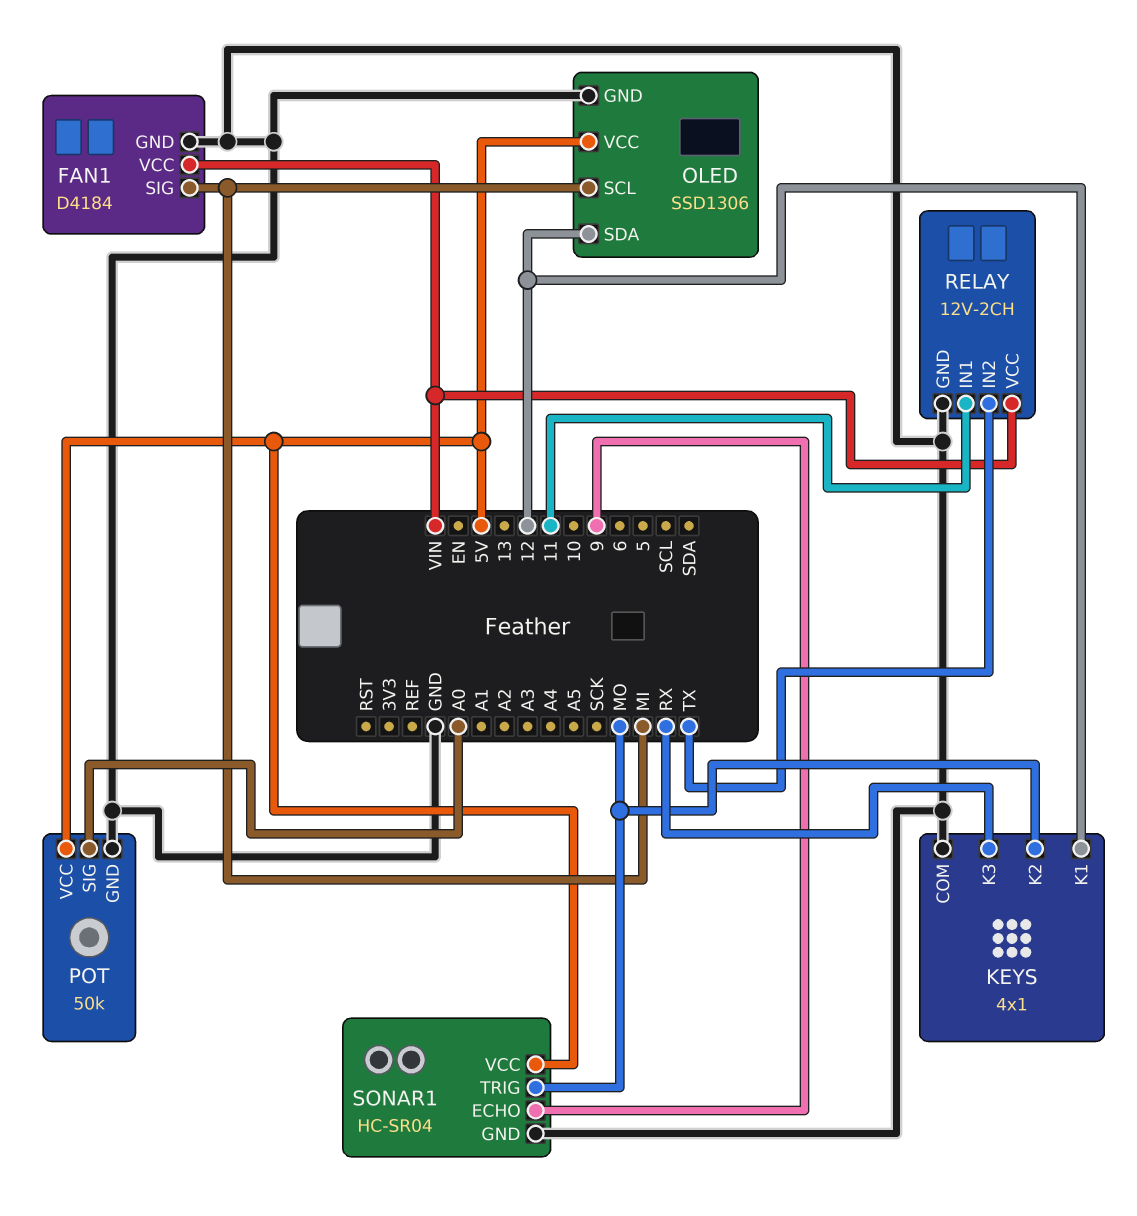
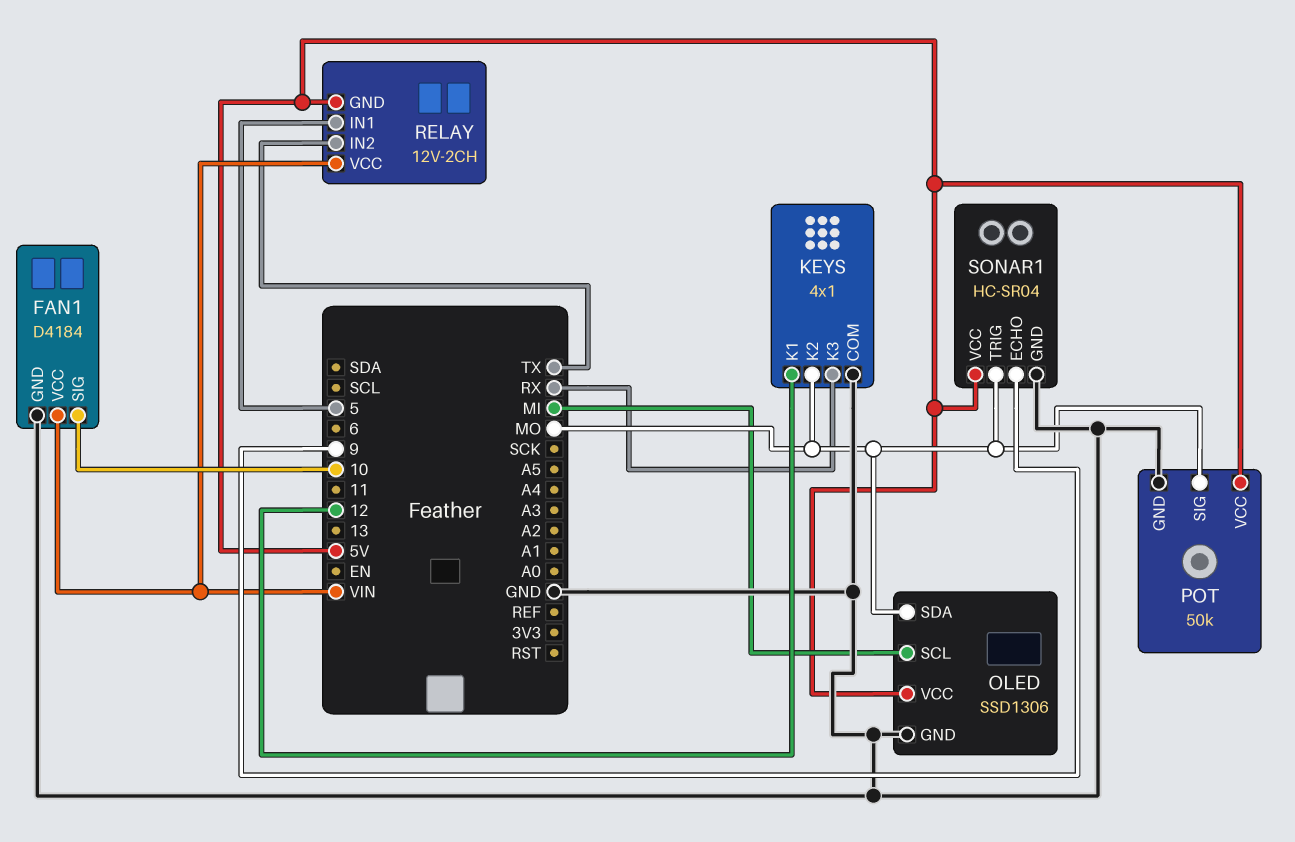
FAN1 pin SIG: MI -> 10
OLED pin SDA: 12 -> MO
POT pin SIG: A0 -> MO
RELAY pin GND: GND -> 5V
RELAY pin IN1: 11 -> 5

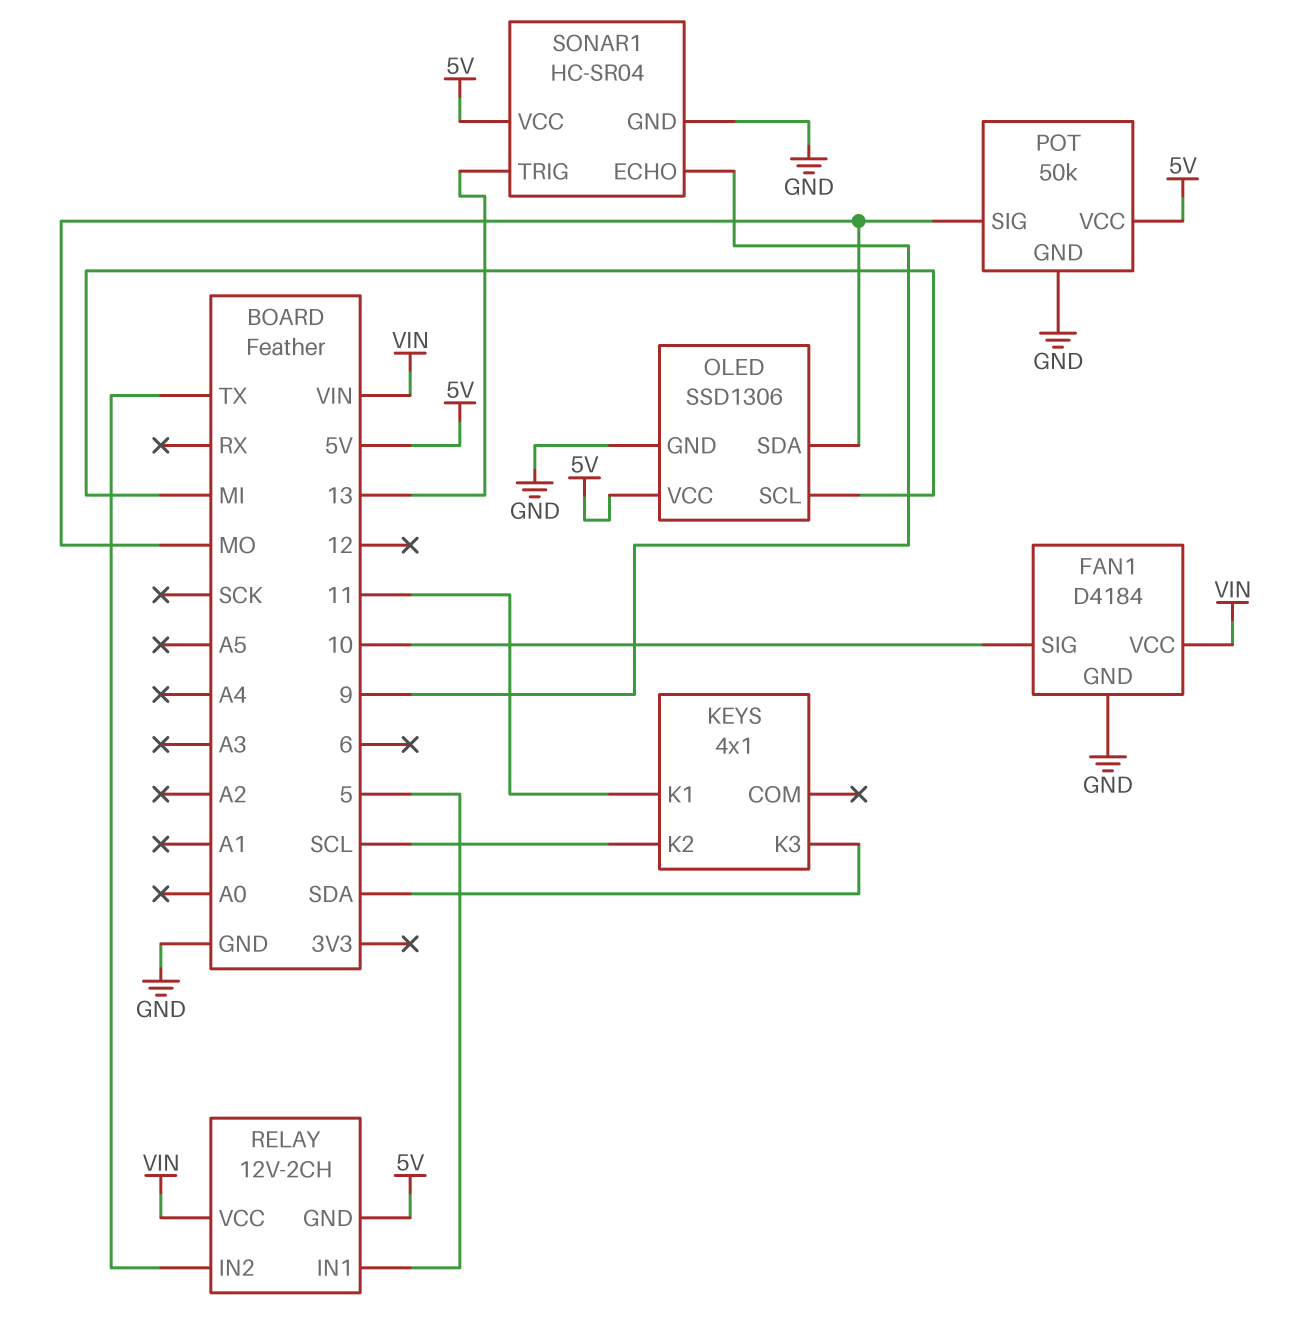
KEYS pin COM: GND -> none
KEYS pin K1: 12 -> 11
KEYS pin K2: MO -> SCL
KEYS pin K3: RX -> SDA
SONAR1 pin TRIG: MO -> 13

